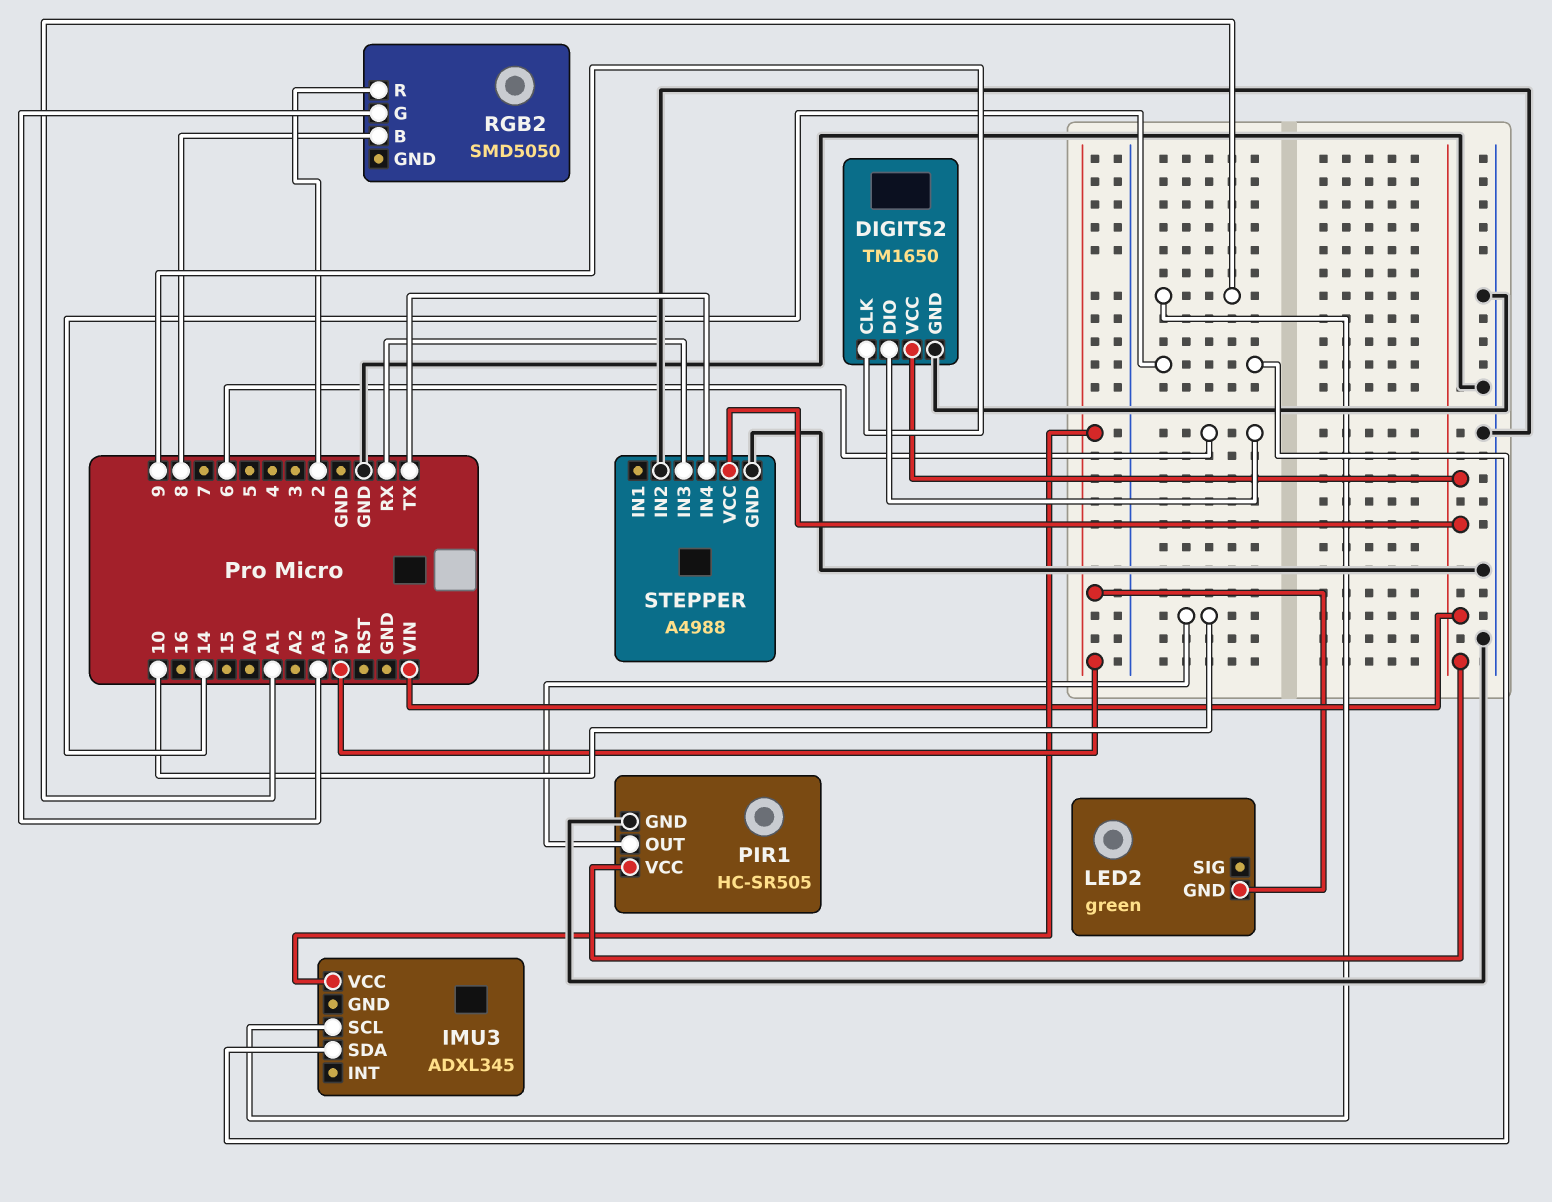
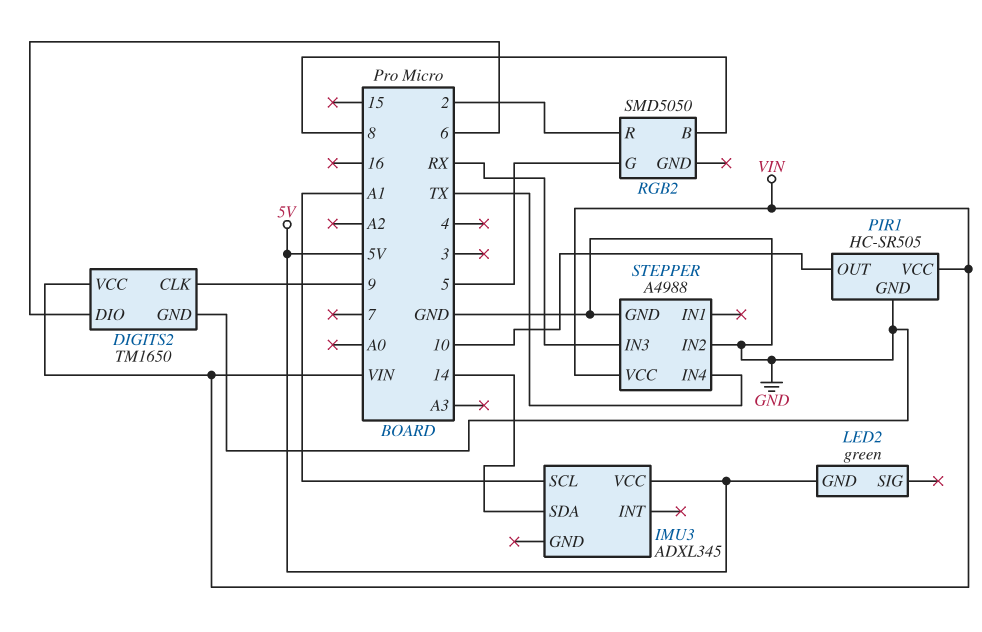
RGB2 pin G: A3 -> 5

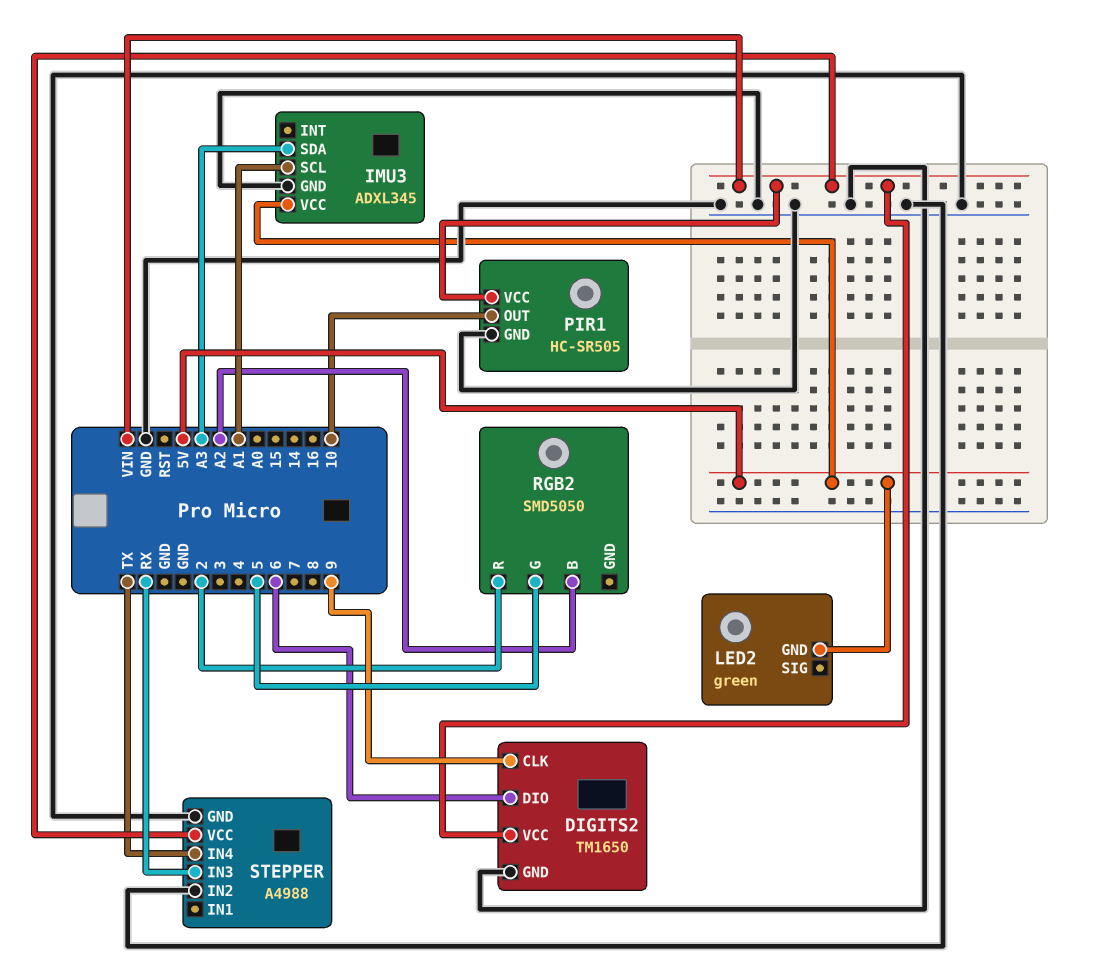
IMU3 pin GND: none -> GND
IMU3 pin SDA: 14 -> A3
RGB2 pin B: 8 -> A2

